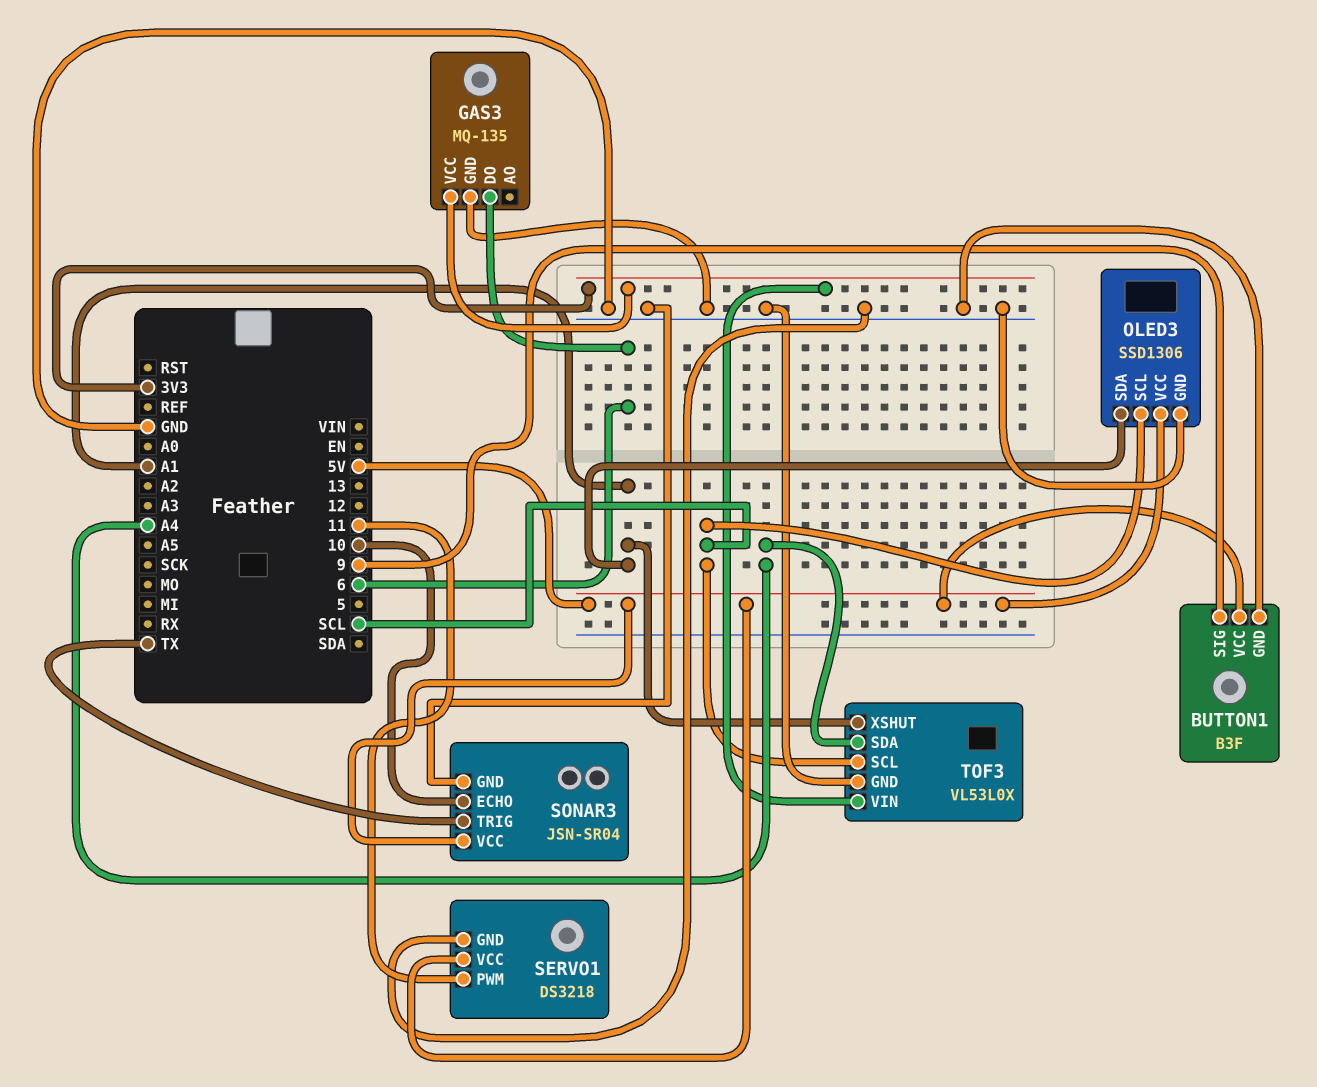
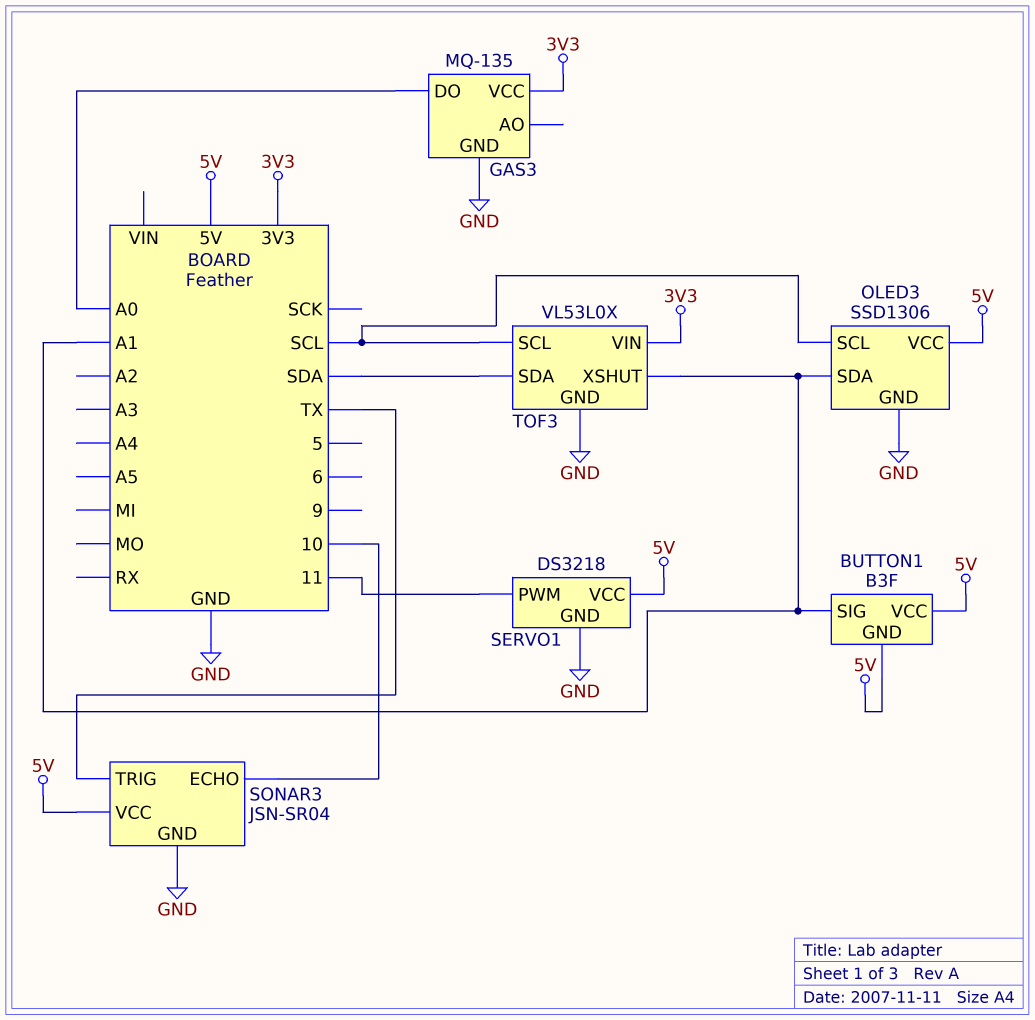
BUTTON1 pin GND: GND -> 5V
BUTTON1 pin SIG: 9 -> A1
GAS3 pin DO: 6 -> A0
TOF3 pin SDA: A4 -> SDA

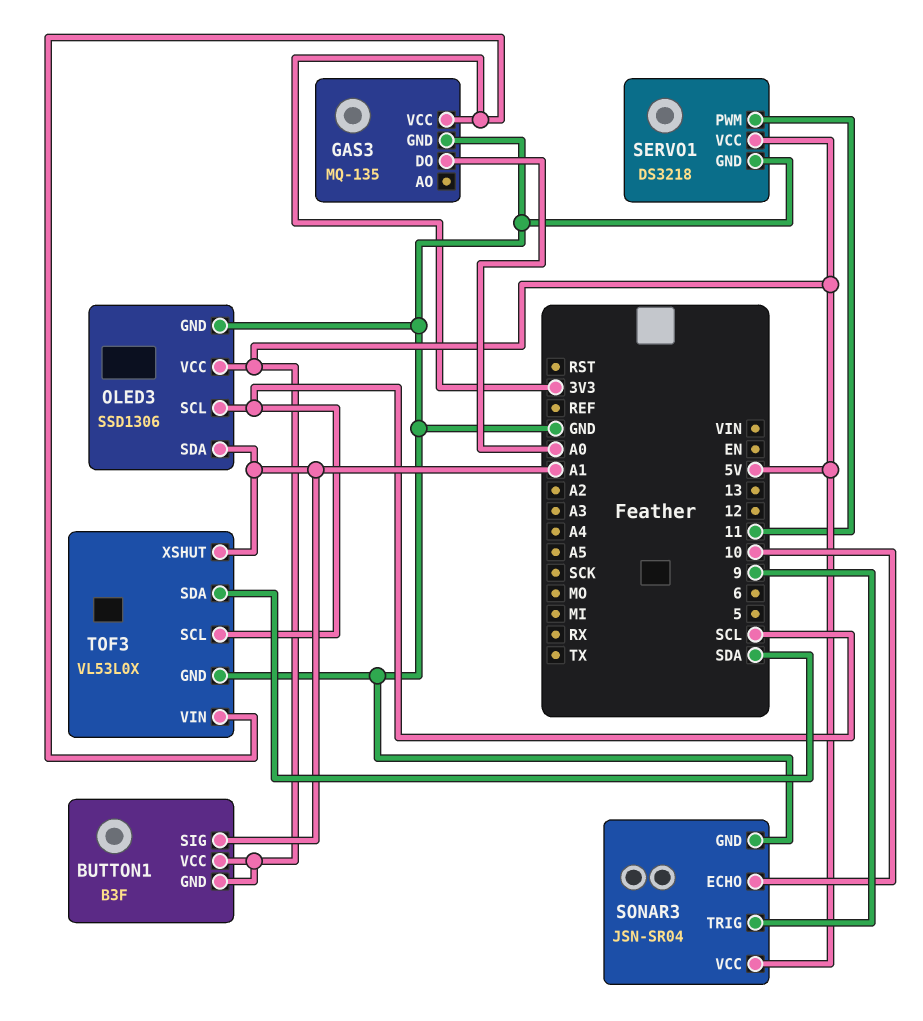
SONAR3 pin TRIG: TX -> 9

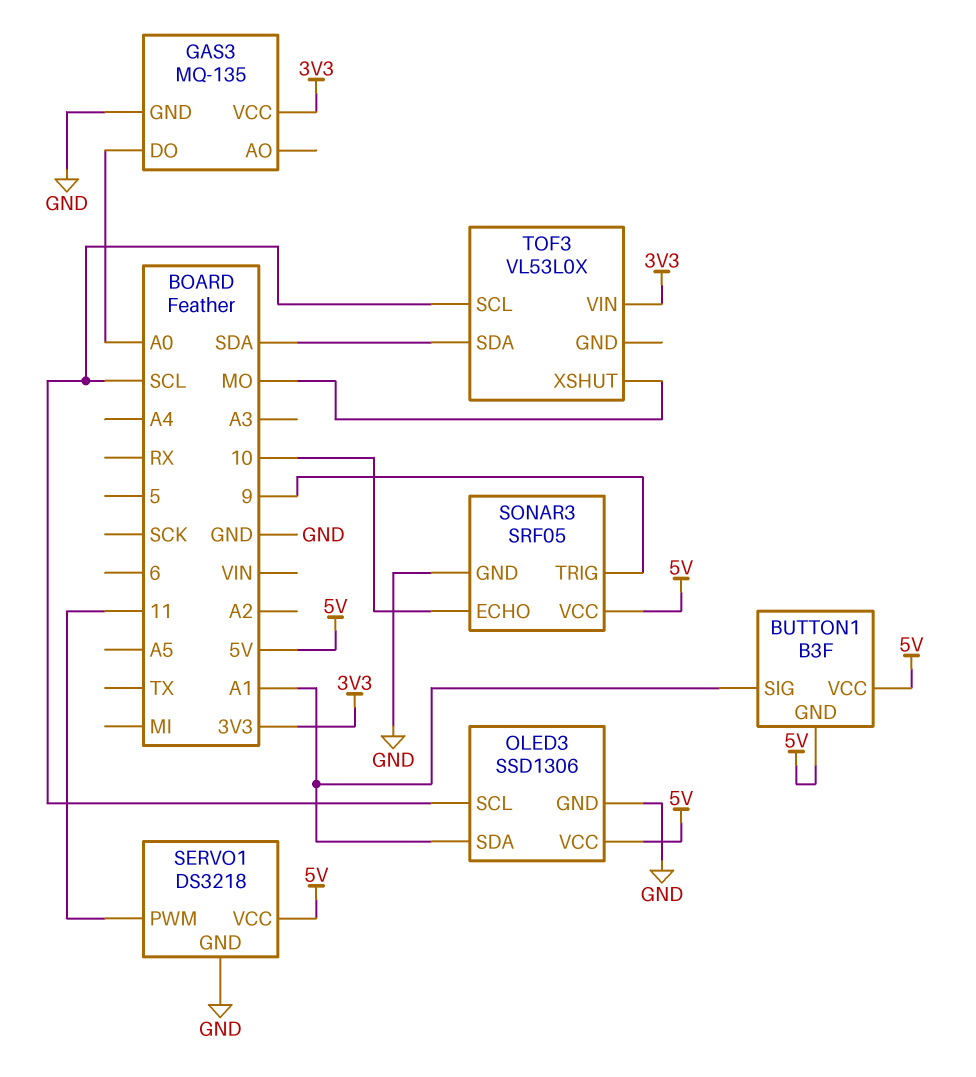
SONAR3: JSN-SR04 -> SRF05
TOF3 pin GND: GND -> none
TOF3 pin XSHUT: A1 -> MO

